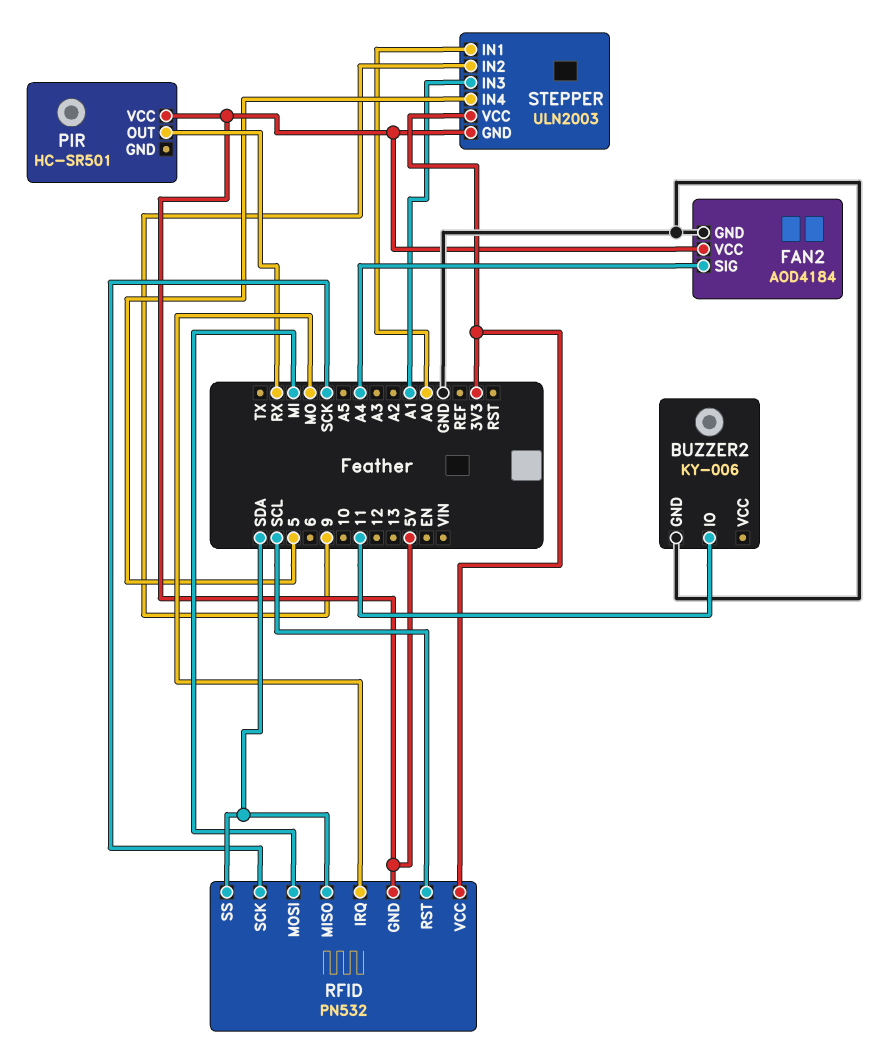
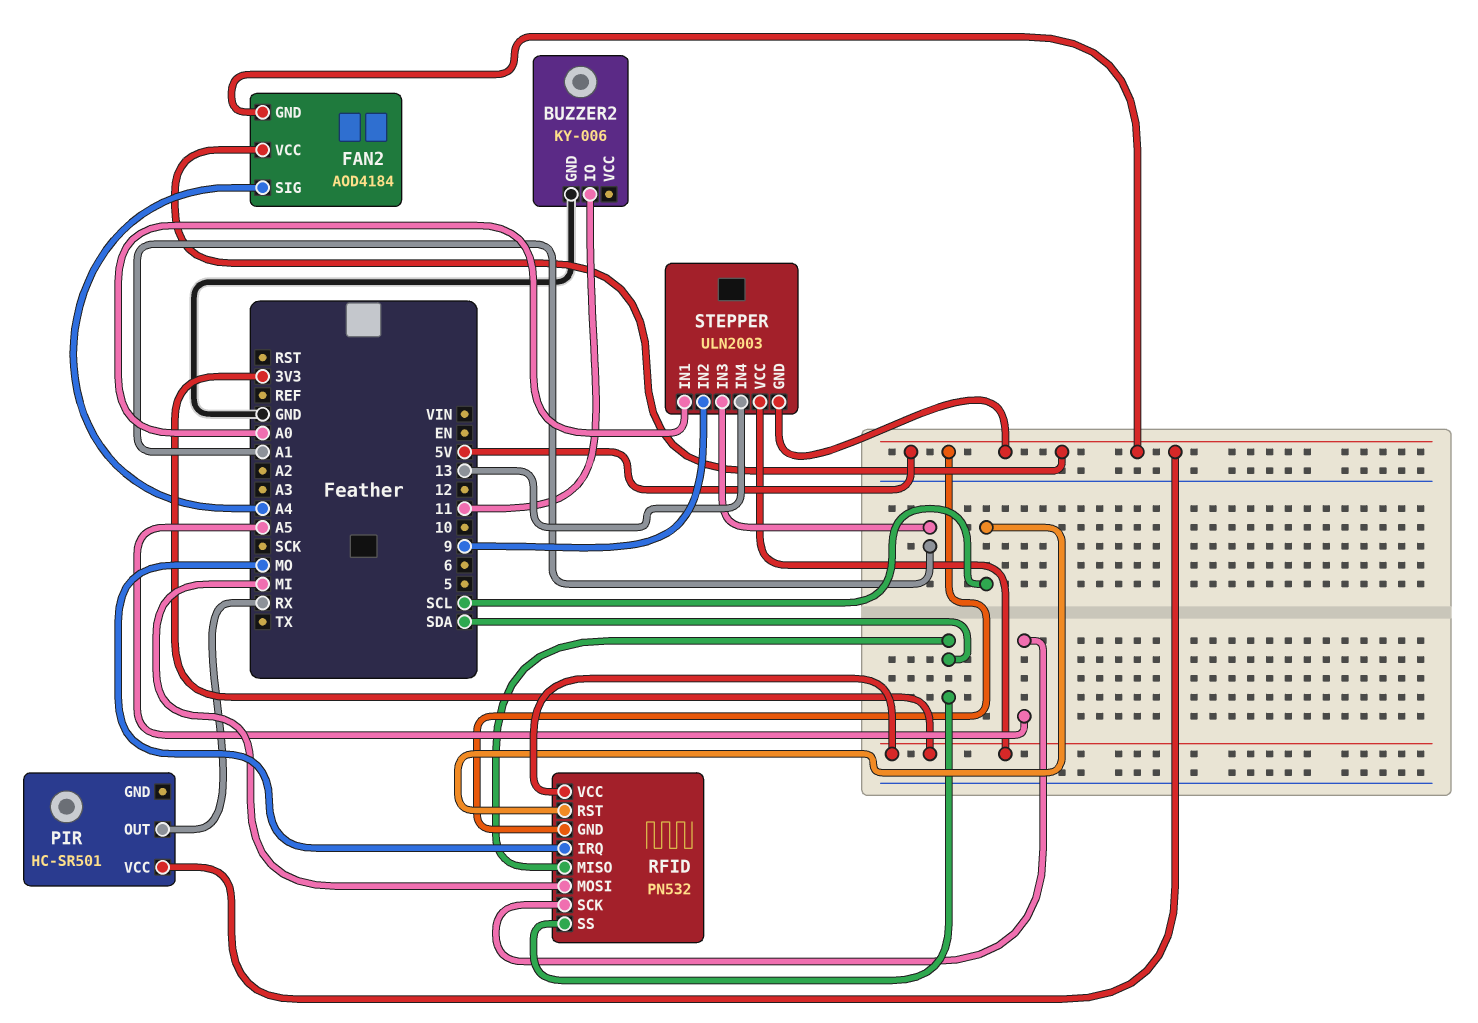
FAN2 pin GND: GND -> 5V
RFID pin SCK: SCK -> A5
STEPPER pin IN4: 5 -> 13

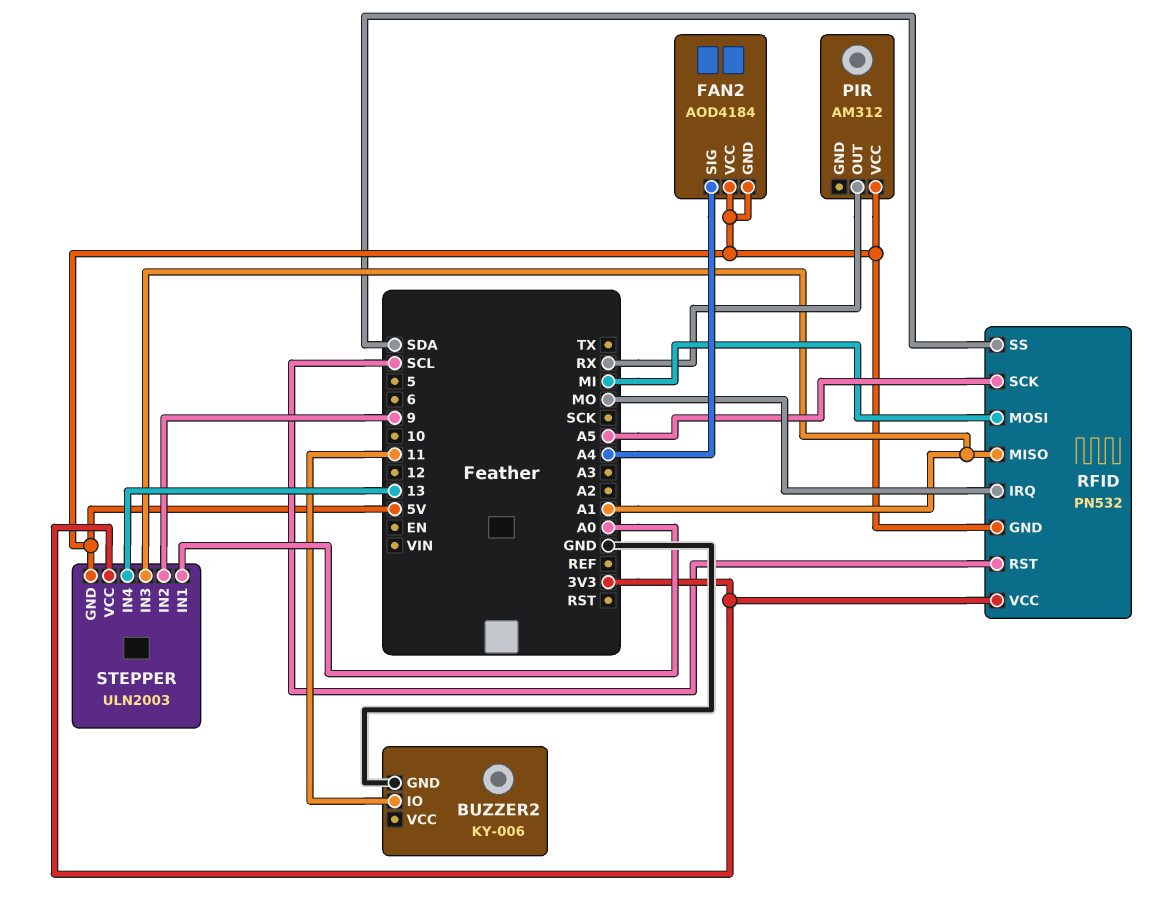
PIR: HC-SR501 -> AM312
RFID pin MISO: SDA -> A1

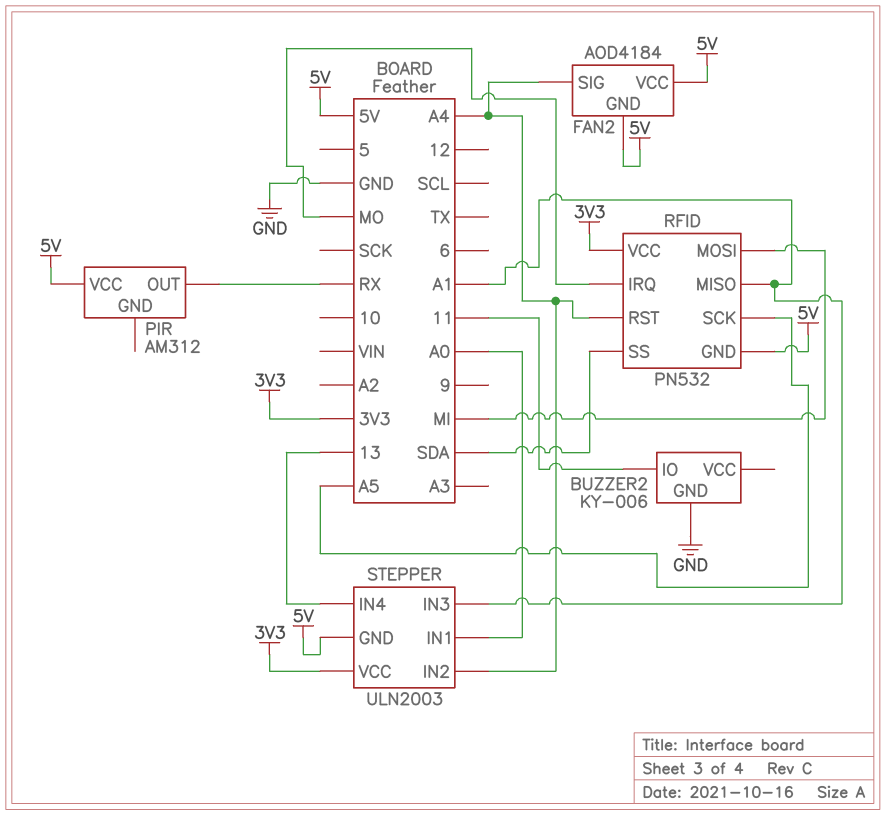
RFID pin RST: SCL -> A4
STEPPER pin IN2: 9 -> A4

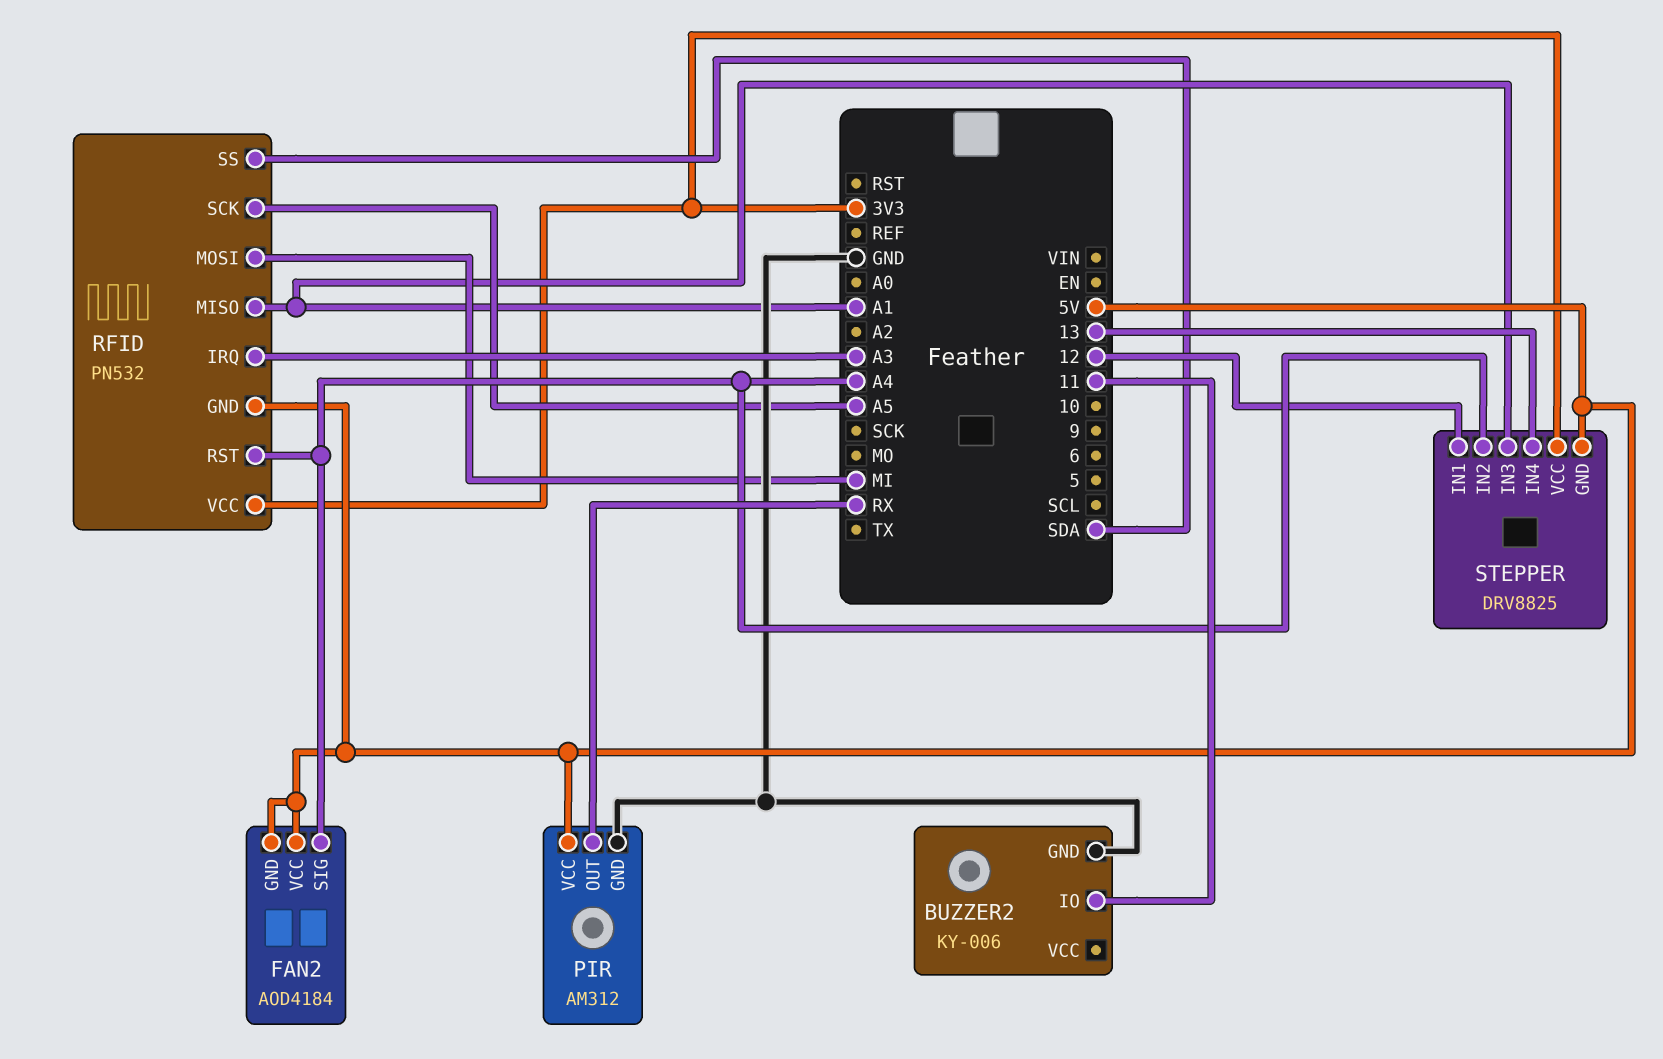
PIR pin GND: none -> GND
RFID pin IRQ: MO -> A3
STEPPER: ULN2003 -> DRV8825
STEPPER pin IN1: A0 -> 12

